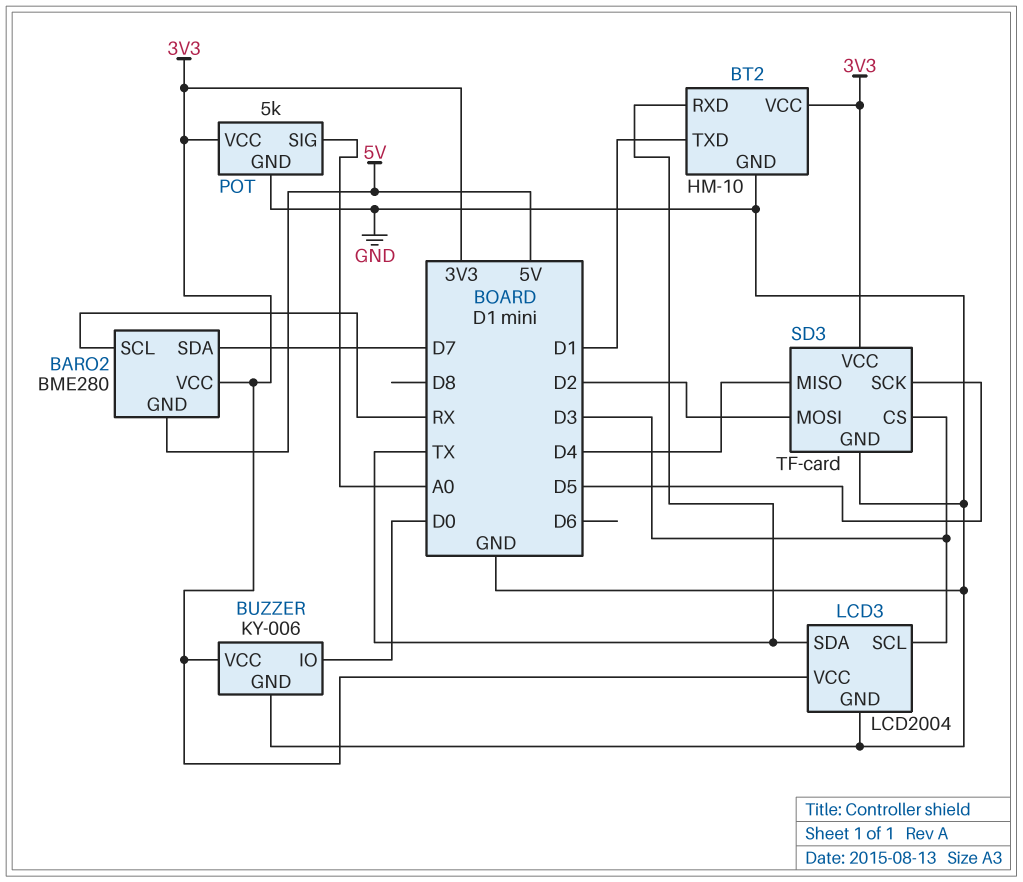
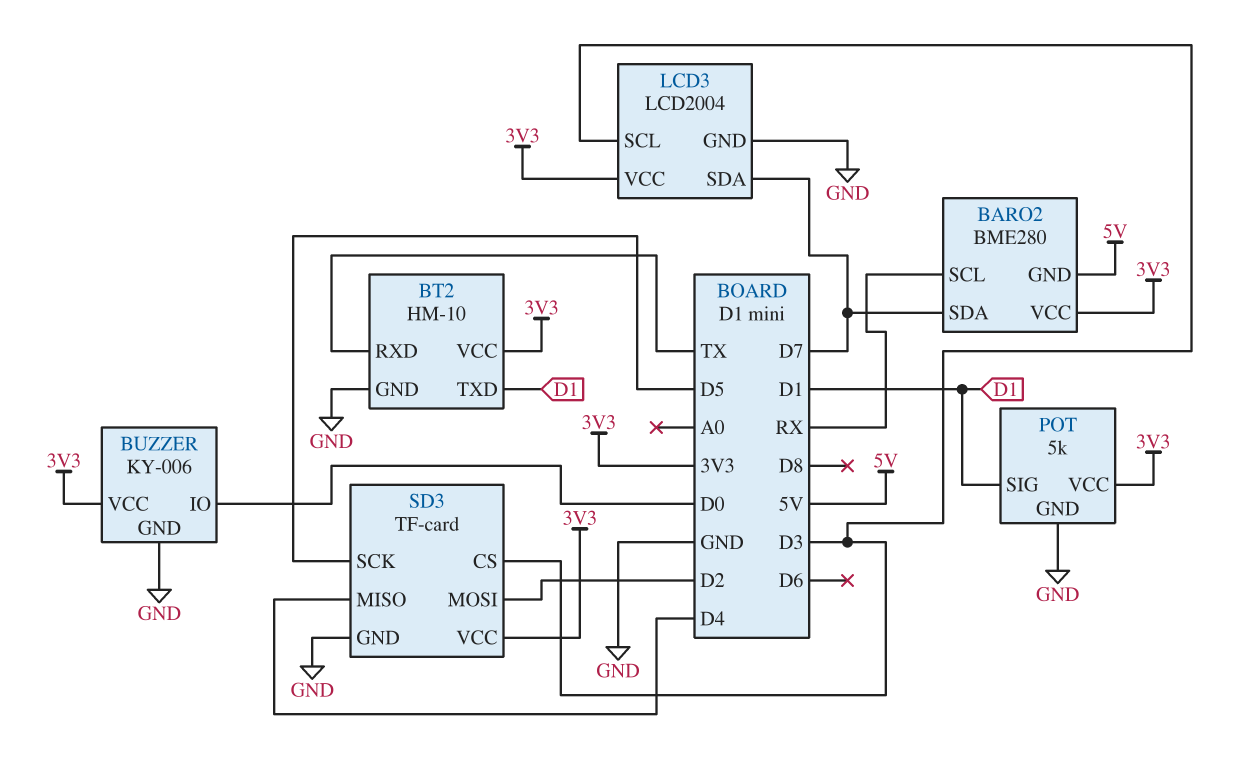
LCD3 pin SDA: TX -> D7
POT pin SIG: A0 -> D1

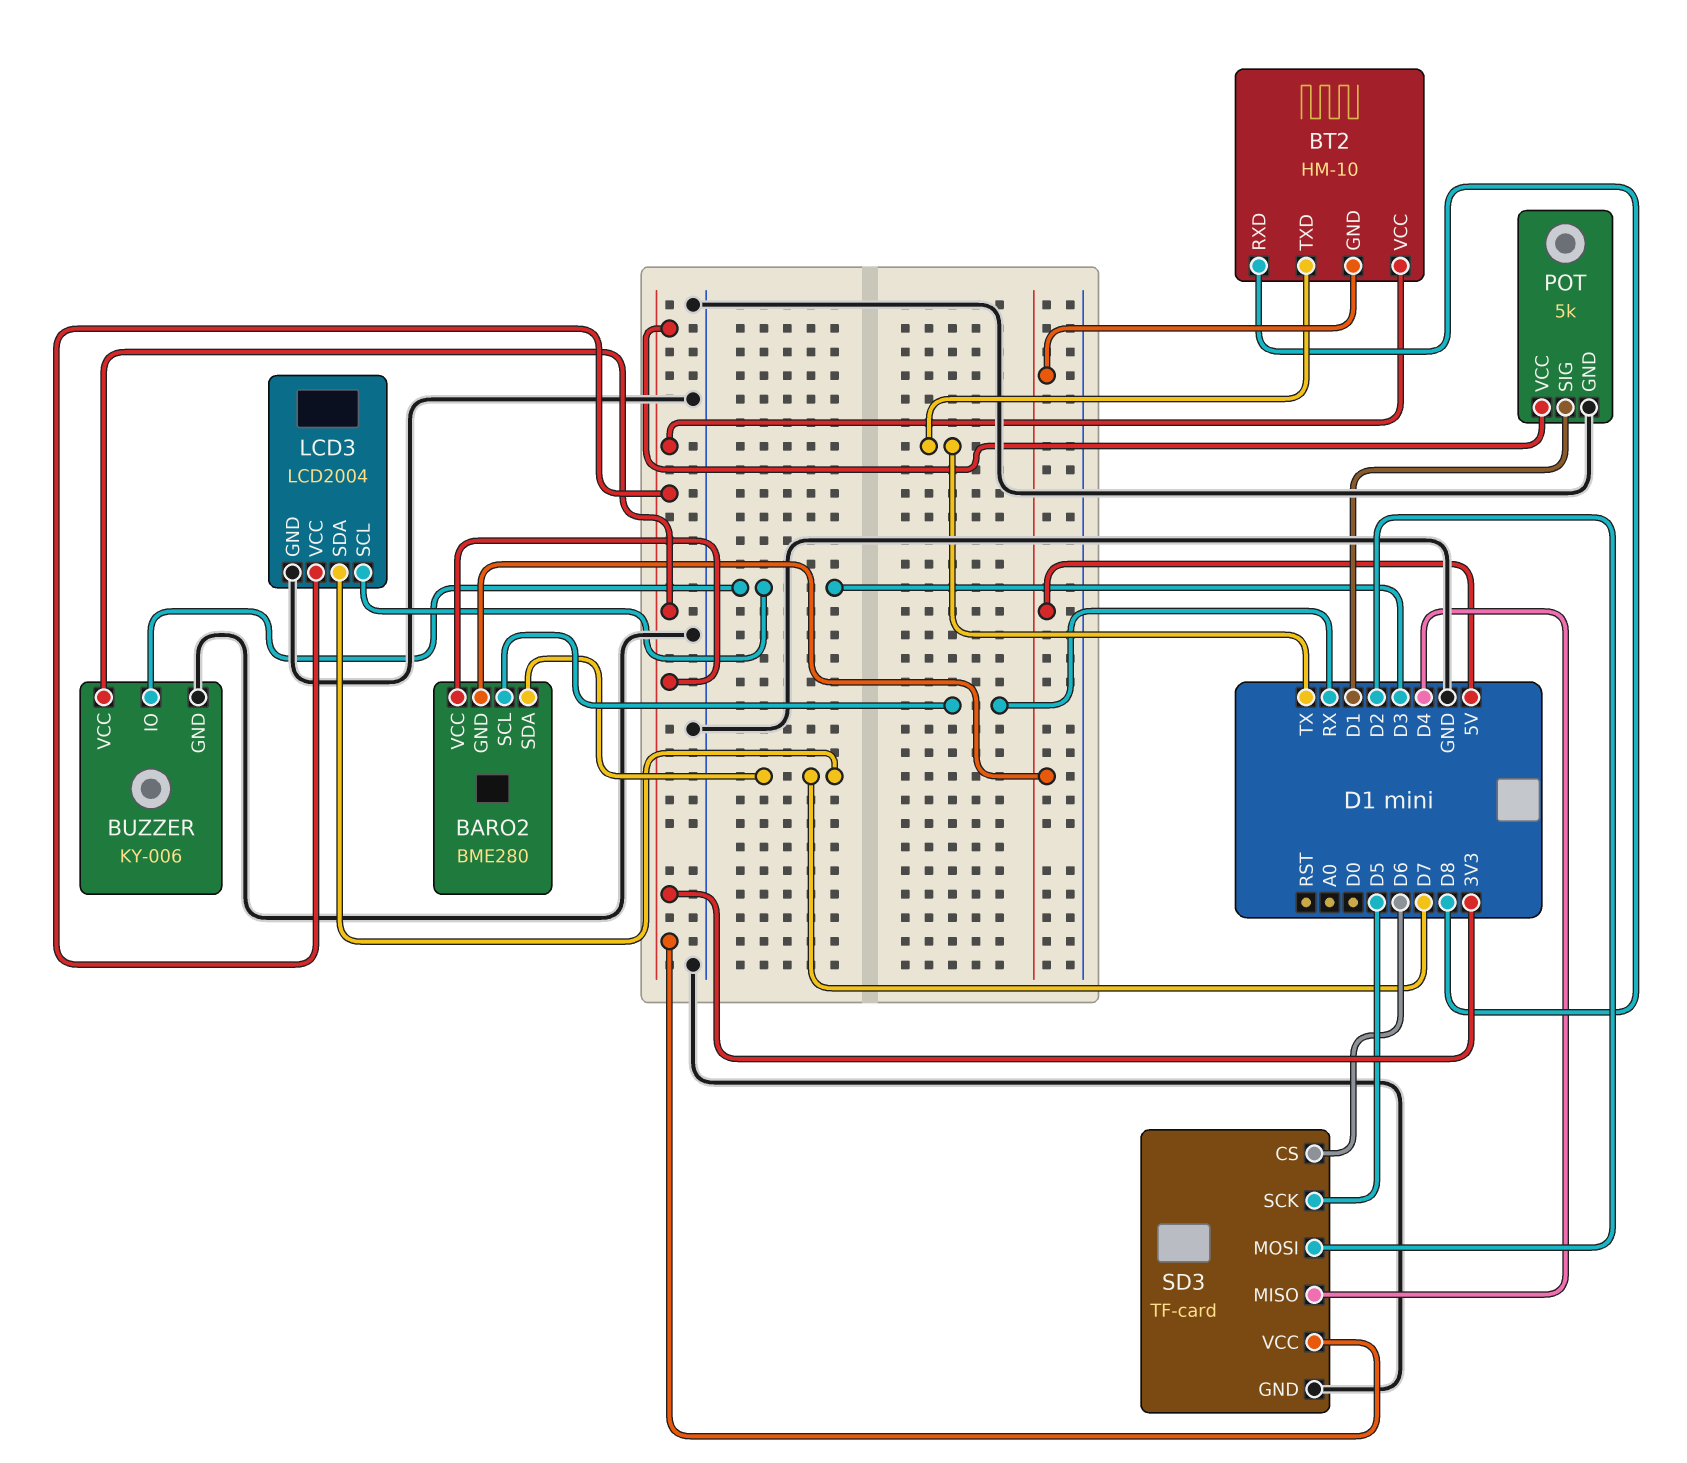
BT2 pin GND: GND -> 5V
BT2 pin RXD: TX -> D8
BT2 pin TXD: D1 -> TX
BUZZER pin IO: D0 -> D3
SD3 pin CS: D3 -> D6

